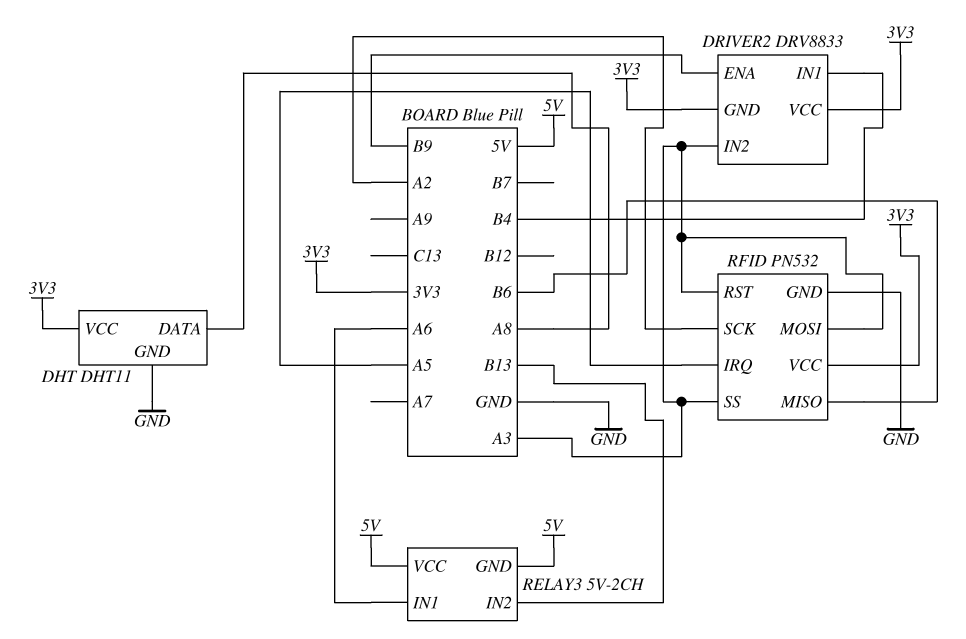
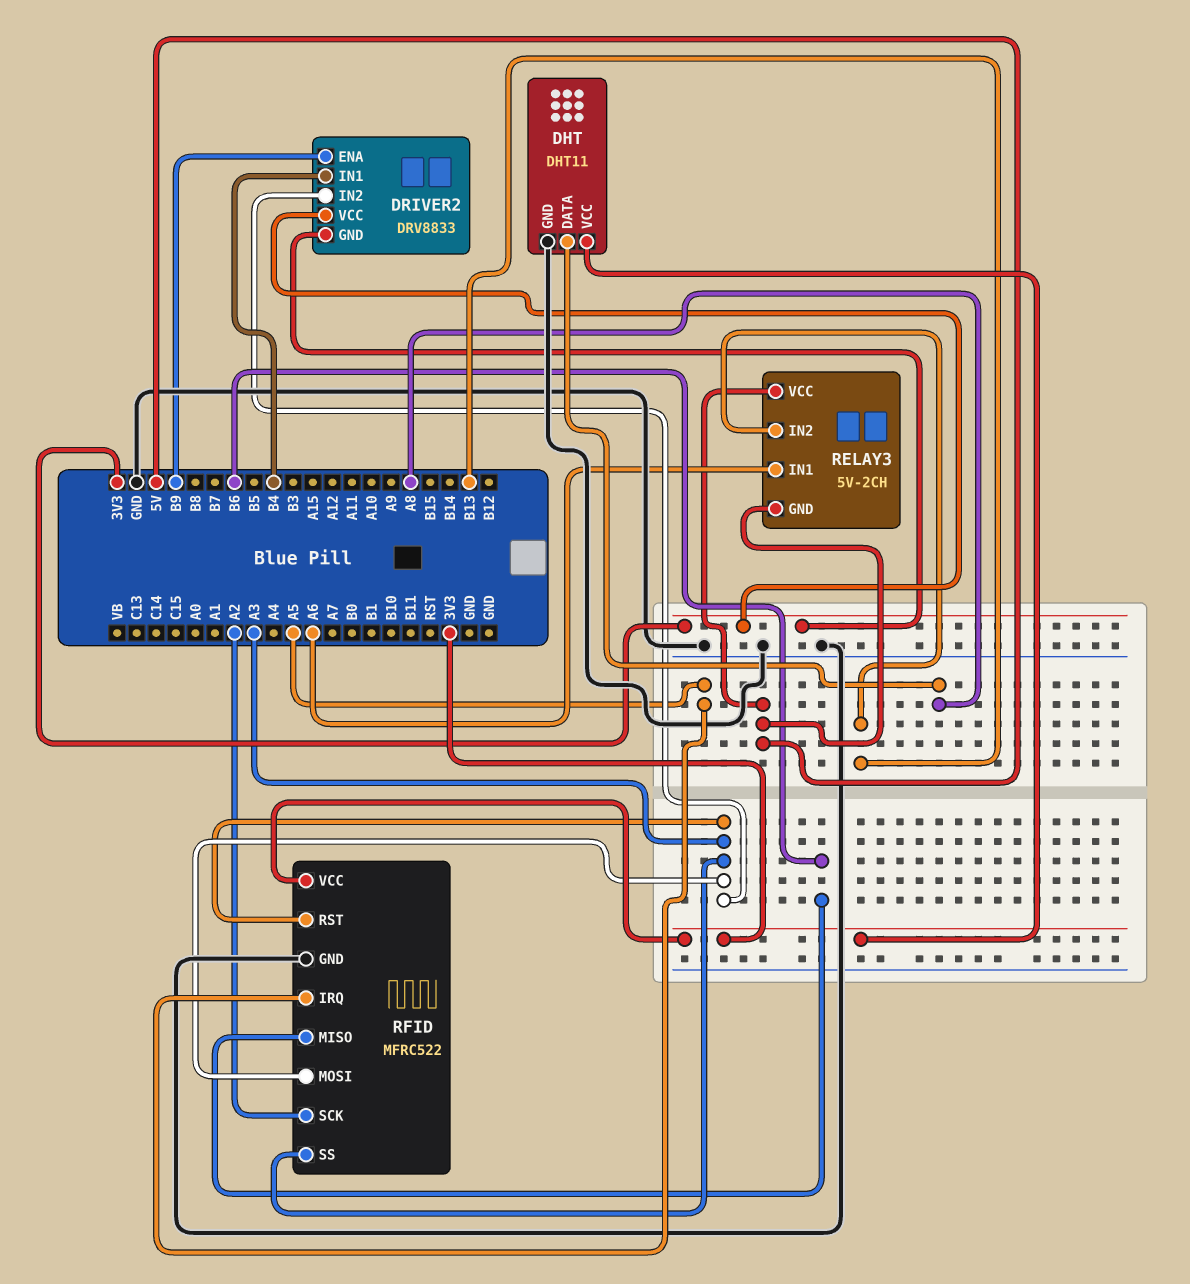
RFID: PN532 -> MFRC522

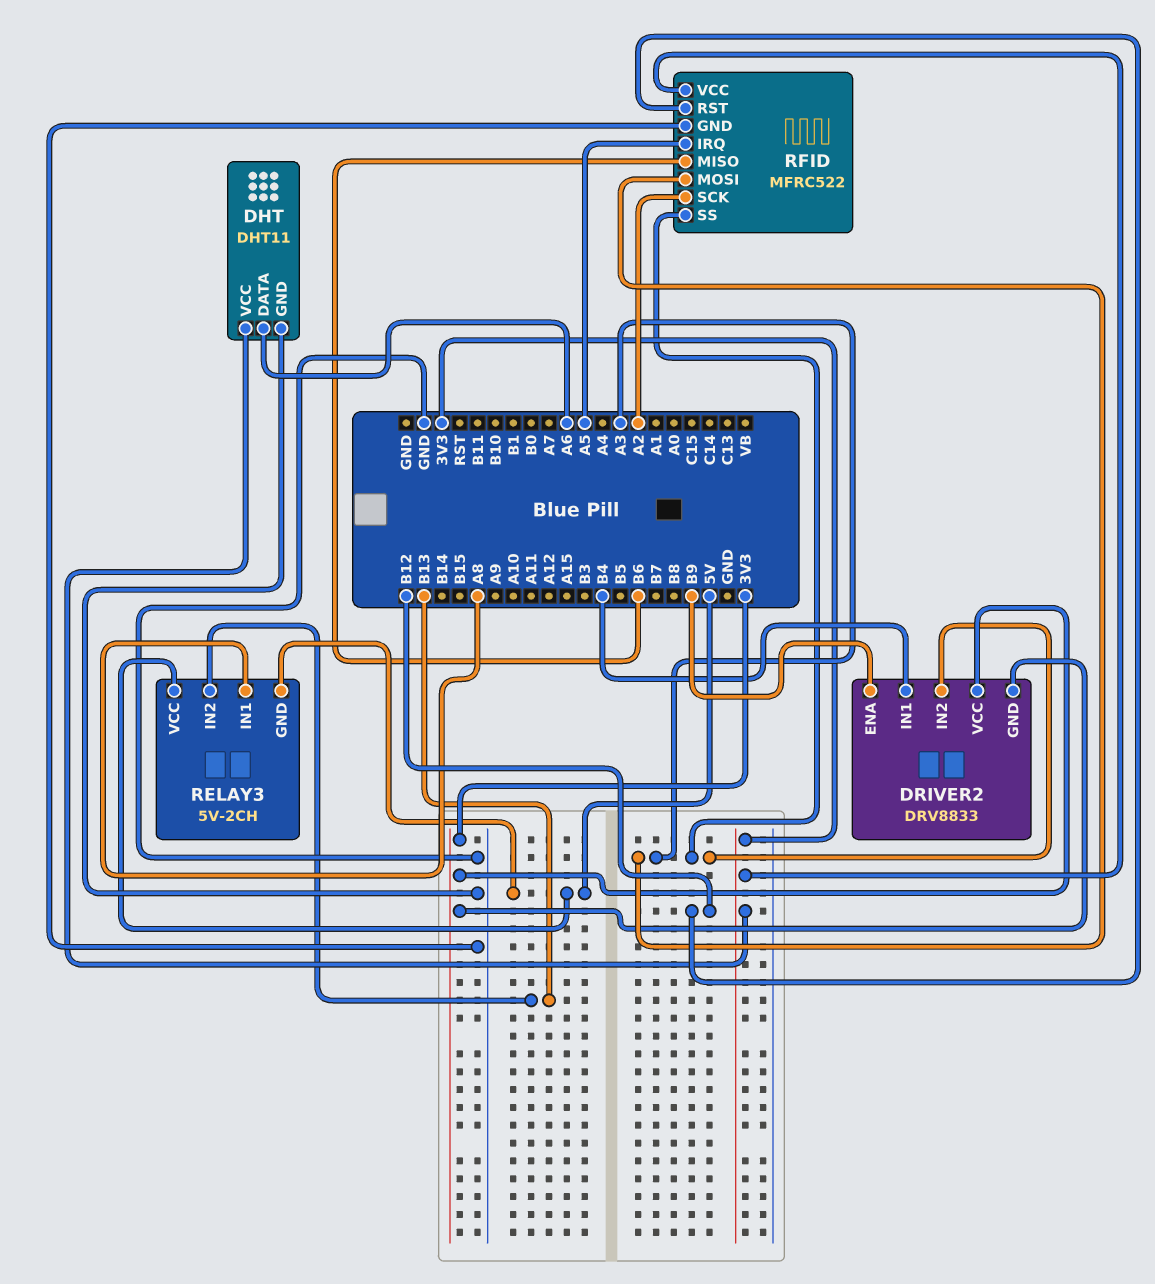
DHT pin DATA: A8 -> A6
RELAY3 pin IN1: A6 -> A8
RFID pin RST: A3 -> B12

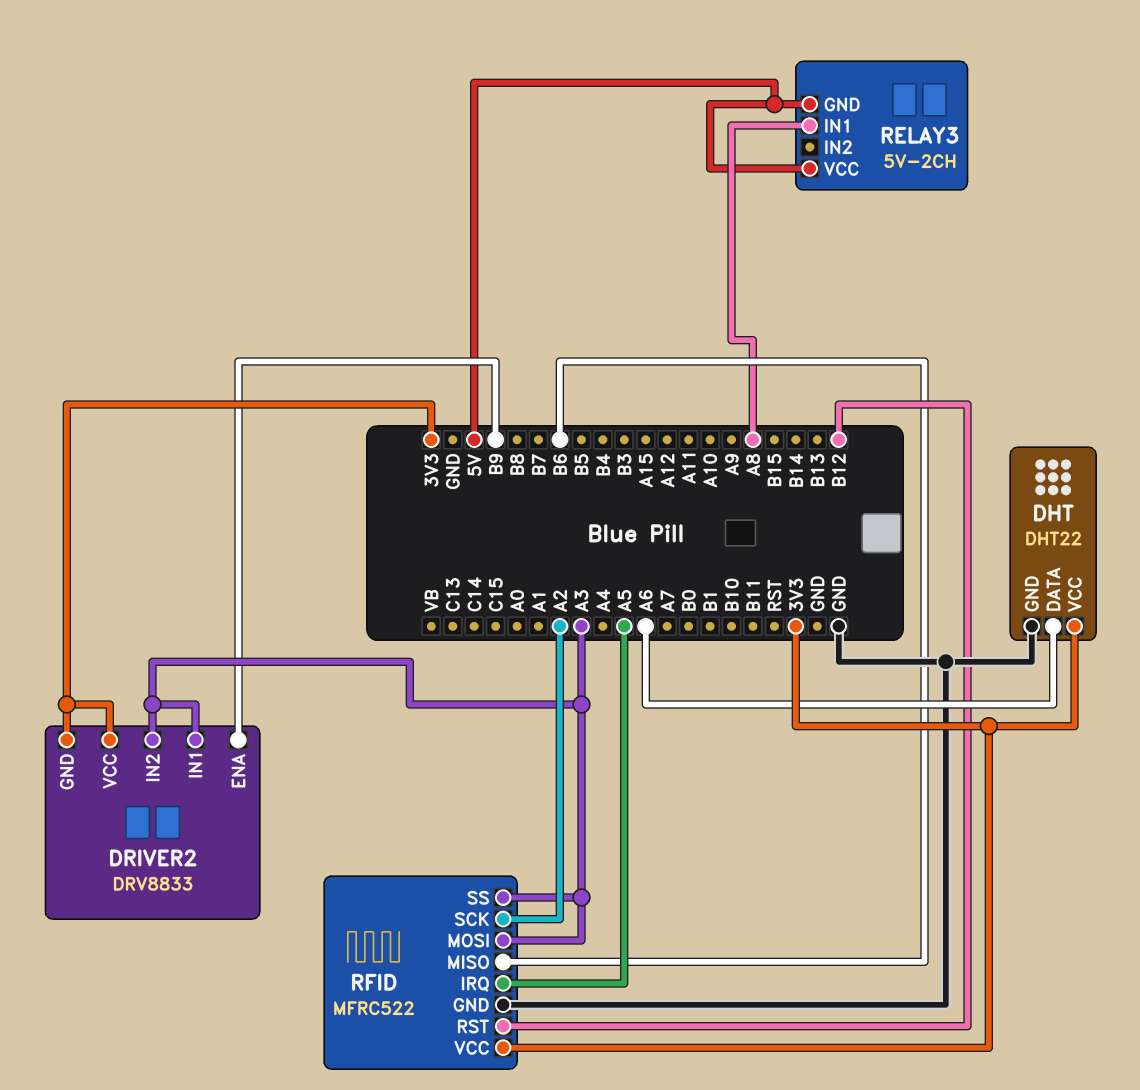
DHT: DHT11 -> DHT22
DRIVER2 pin IN1: B4 -> A3
RELAY3 pin IN2: B13 -> none

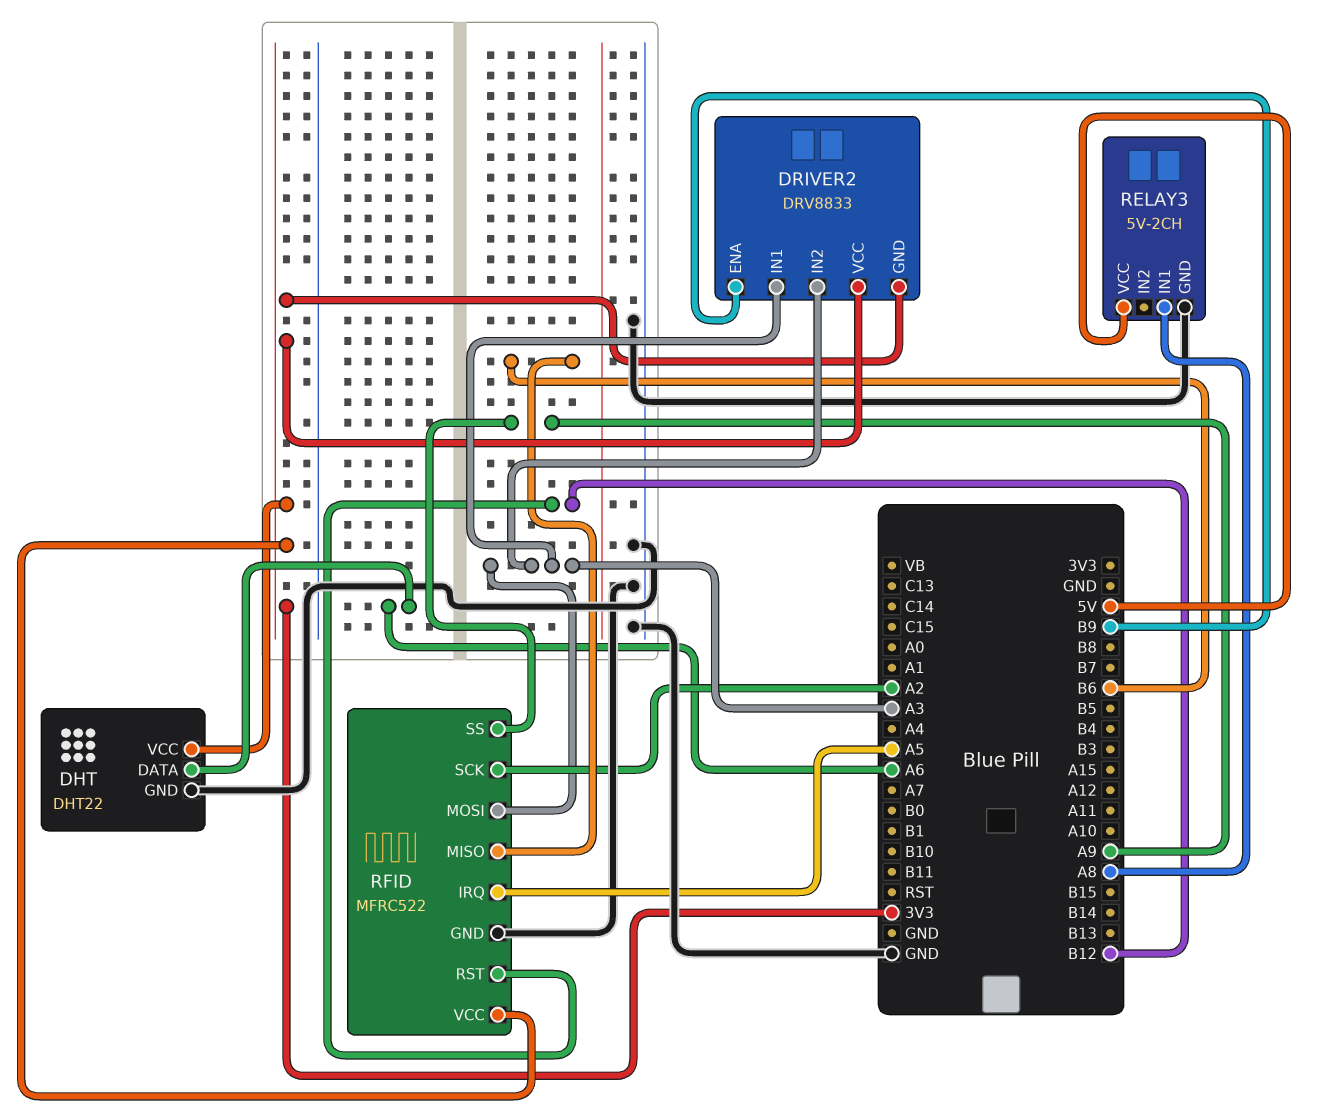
RELAY3 pin GND: 5V -> GND
RFID pin SS: A3 -> A9

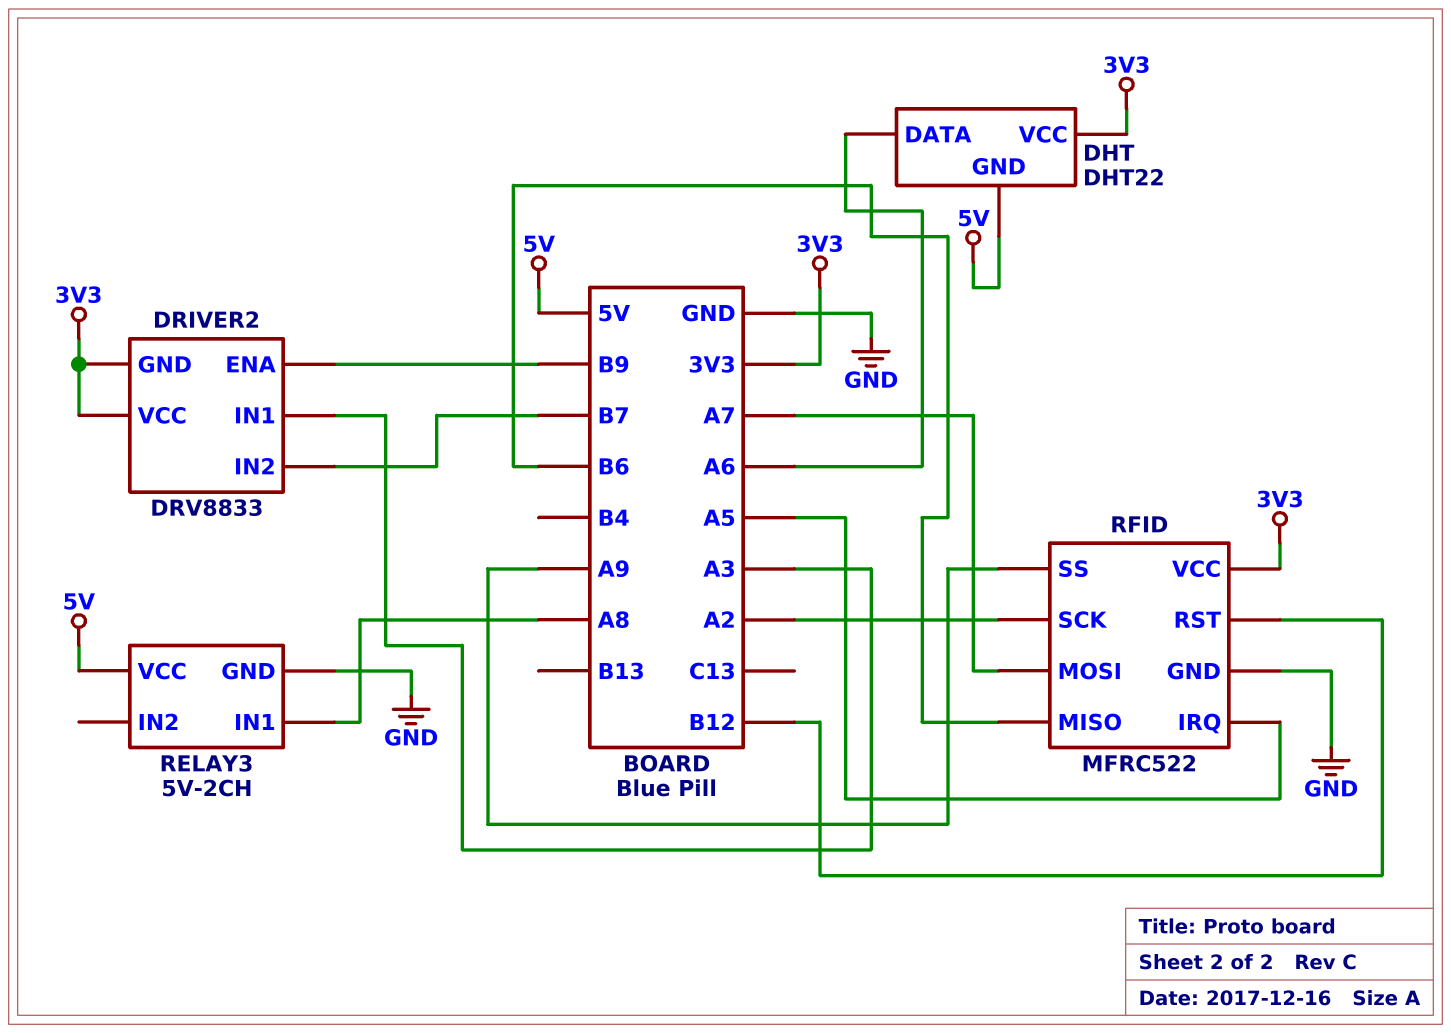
DHT pin GND: GND -> 5V
DRIVER2 pin IN2: A3 -> B7
RFID pin MOSI: A3 -> A7

